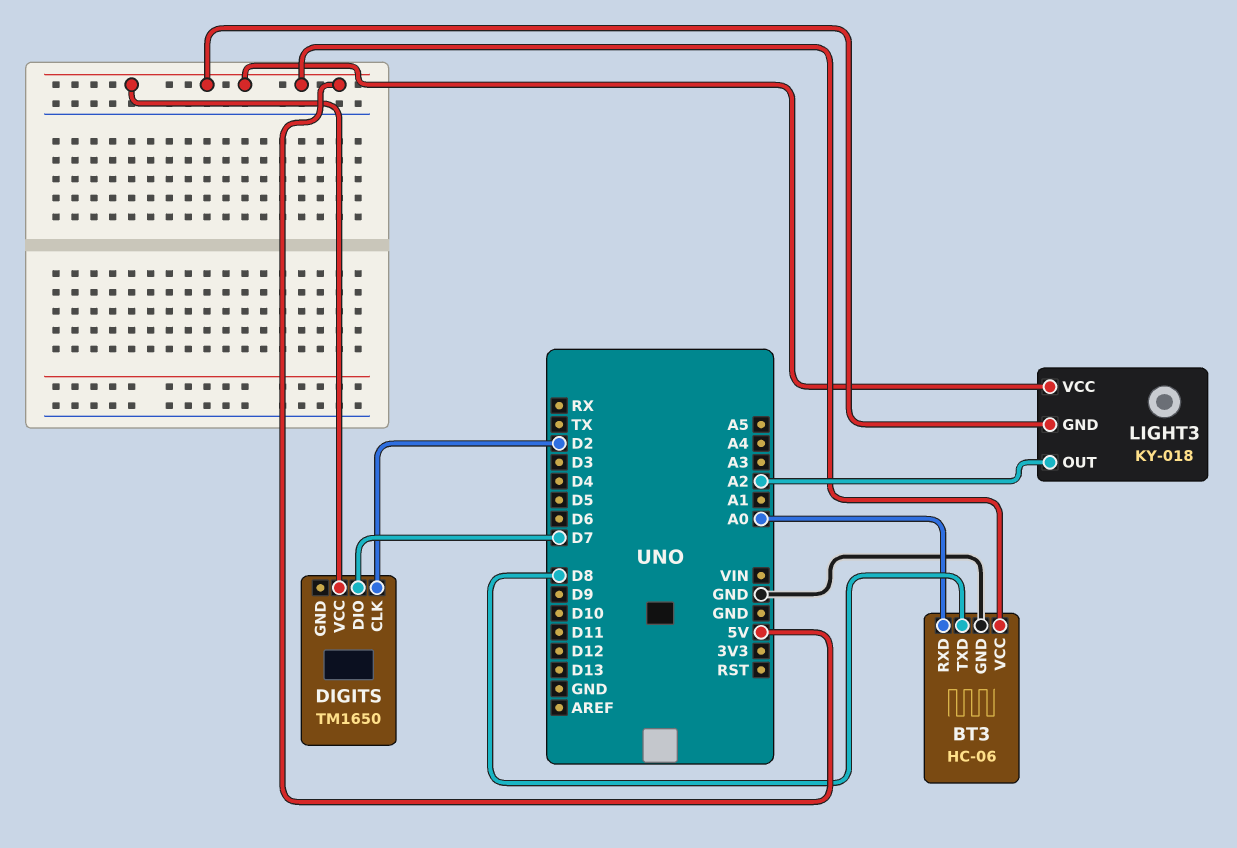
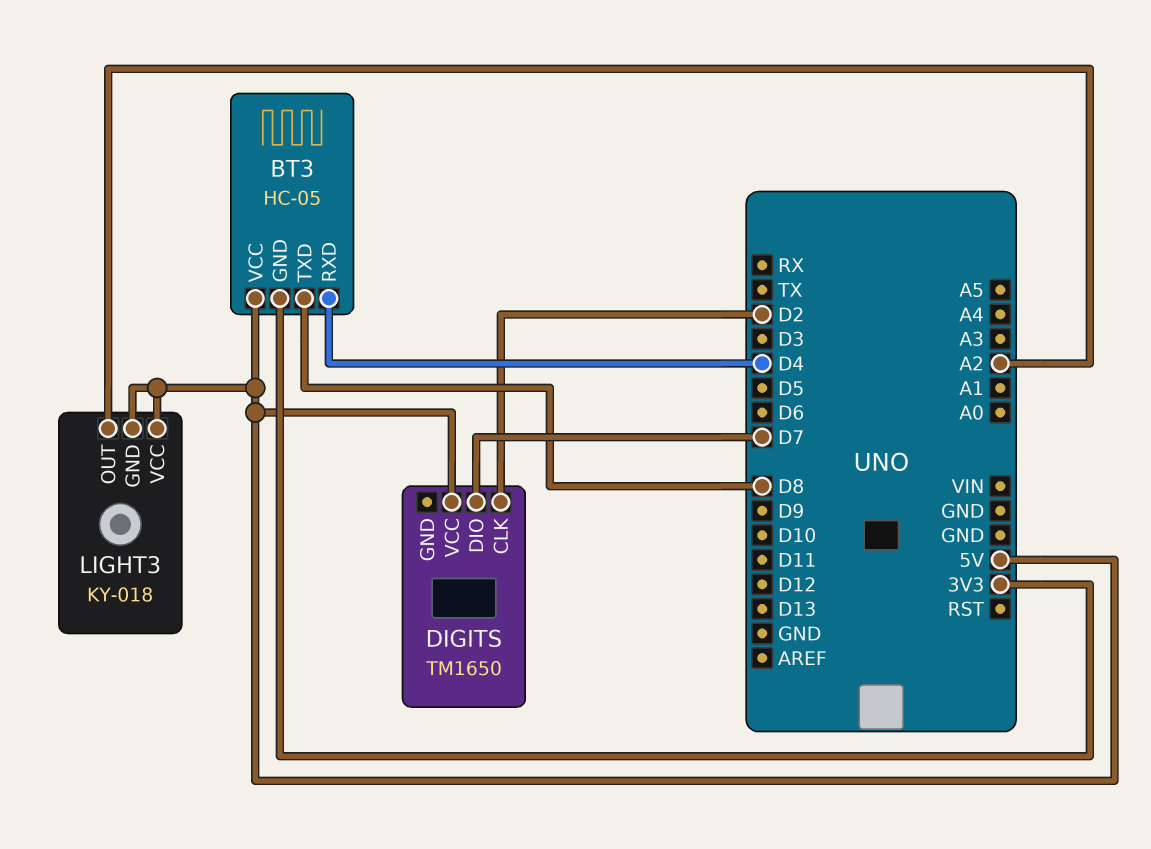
BT3: HC-06 -> HC-05
BT3 pin GND: GND -> 3V3
BT3 pin RXD: A0 -> D4

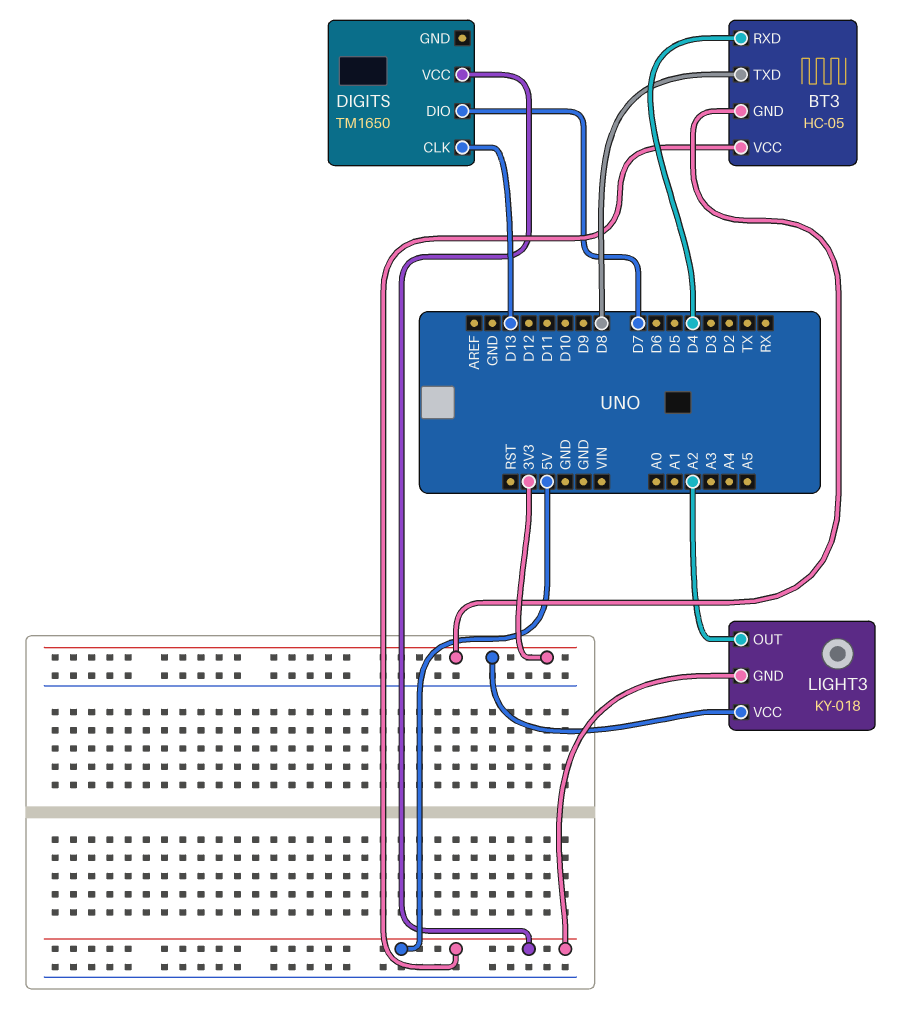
DIGITS pin CLK: D2 -> D13
LIGHT3 pin VCC: 5V -> 3V3

